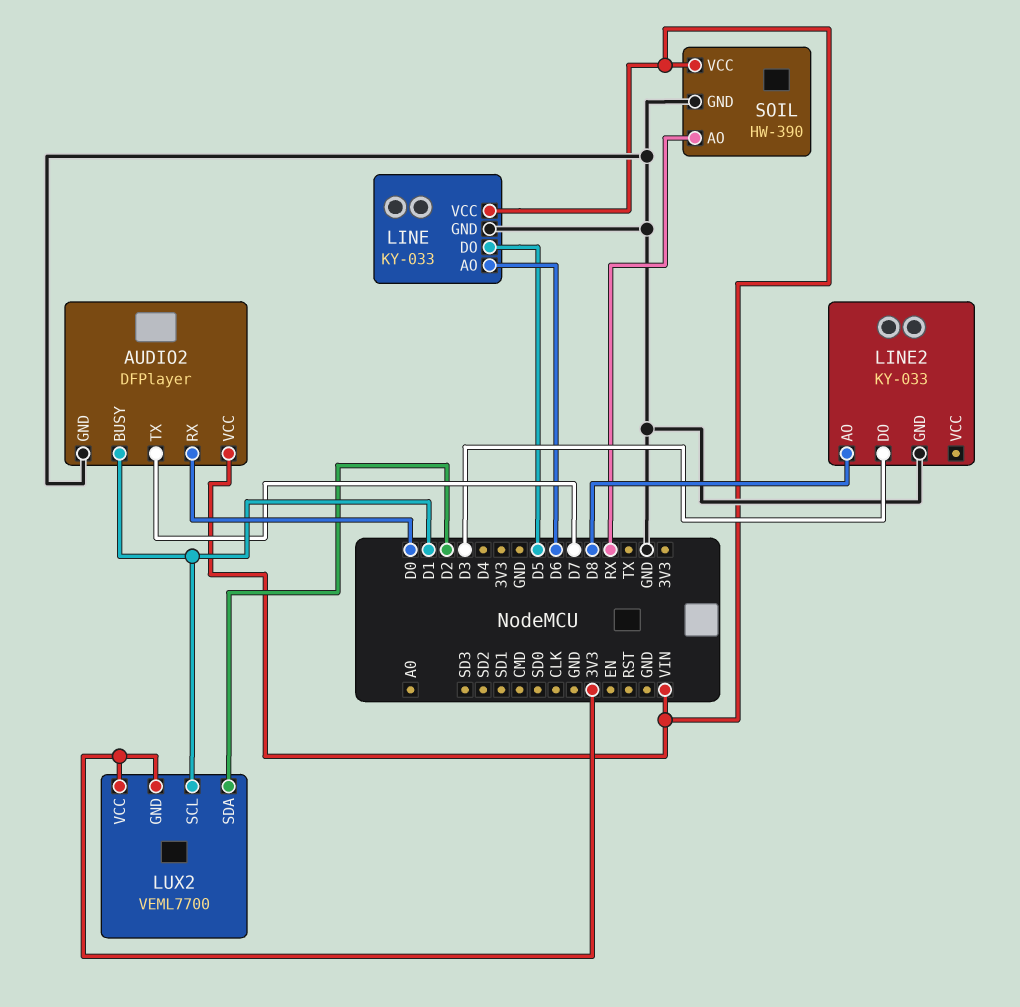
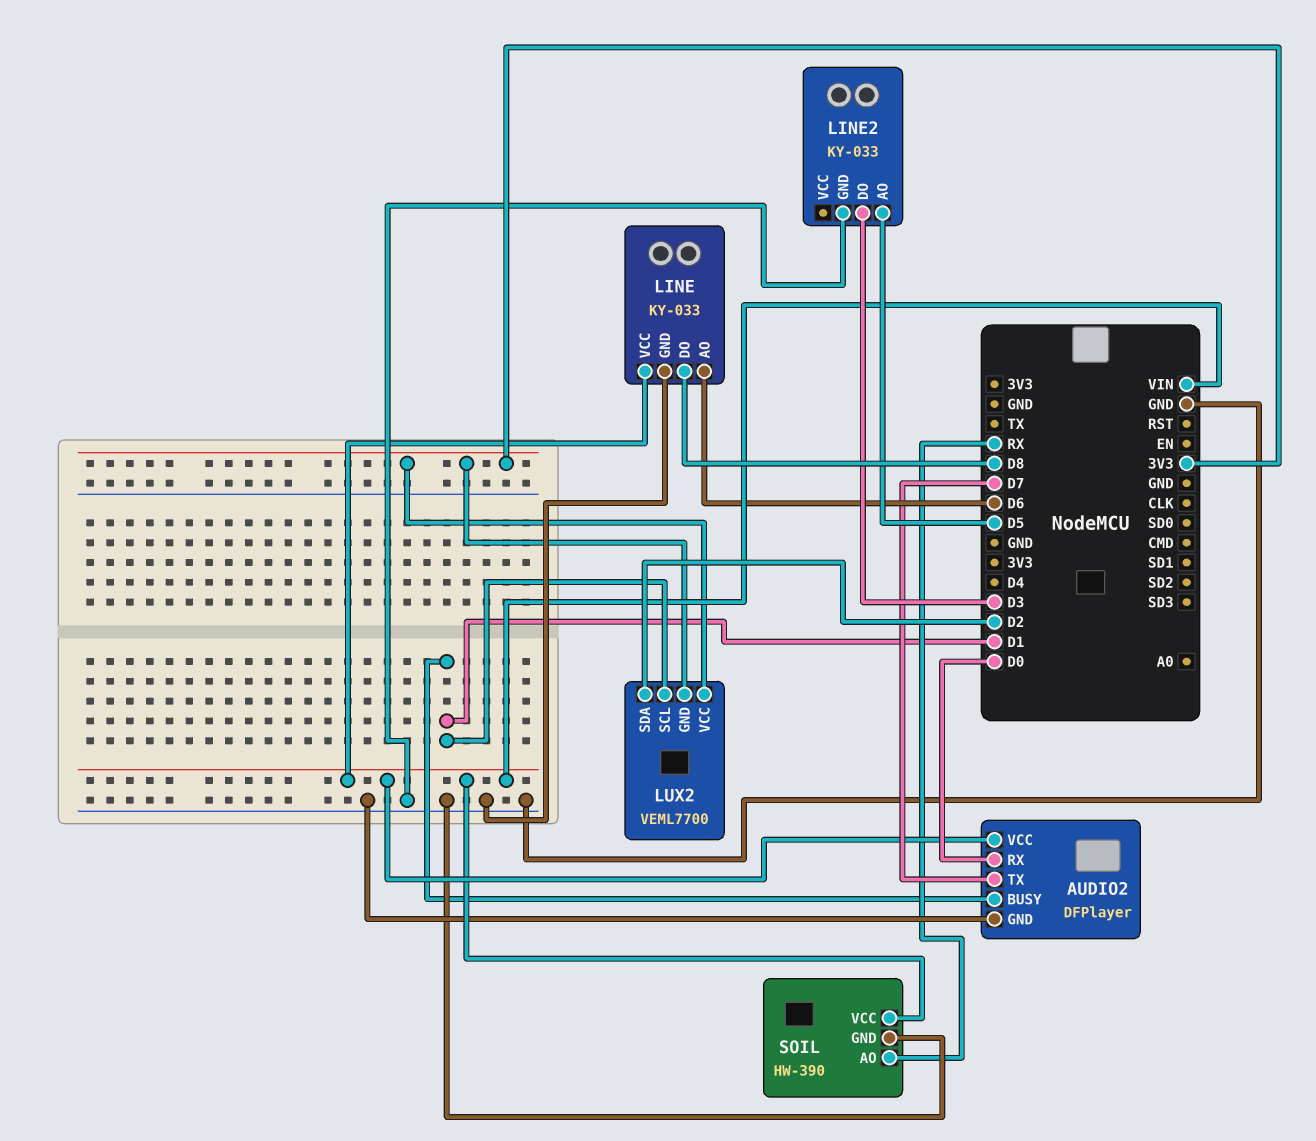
LINE pin DO: D5 -> D8
LINE2 pin AO: D8 -> D5

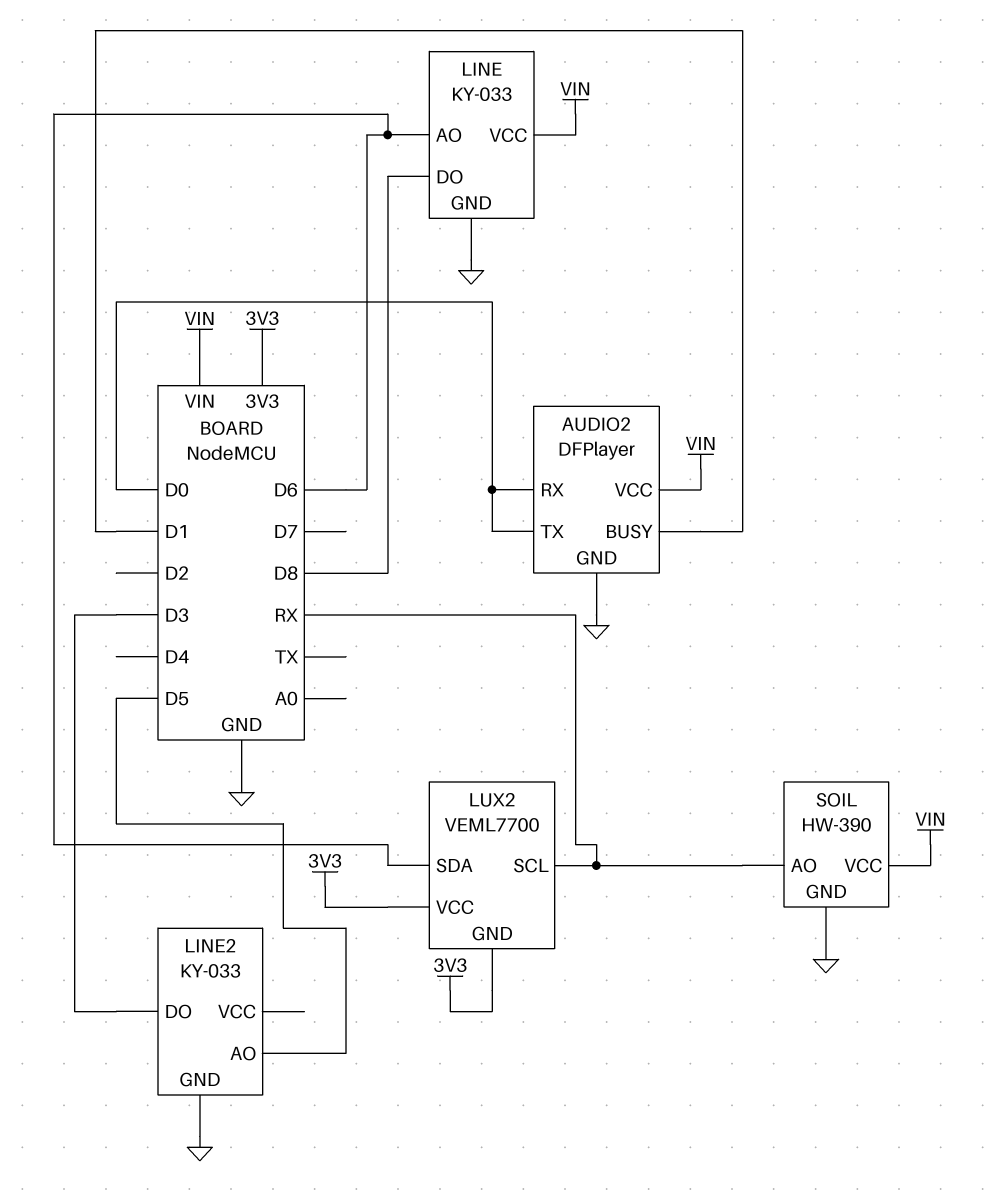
AUDIO2 pin TX: D7 -> D0
LUX2 pin SCL: D1 -> RX
LUX2 pin SDA: D2 -> D6

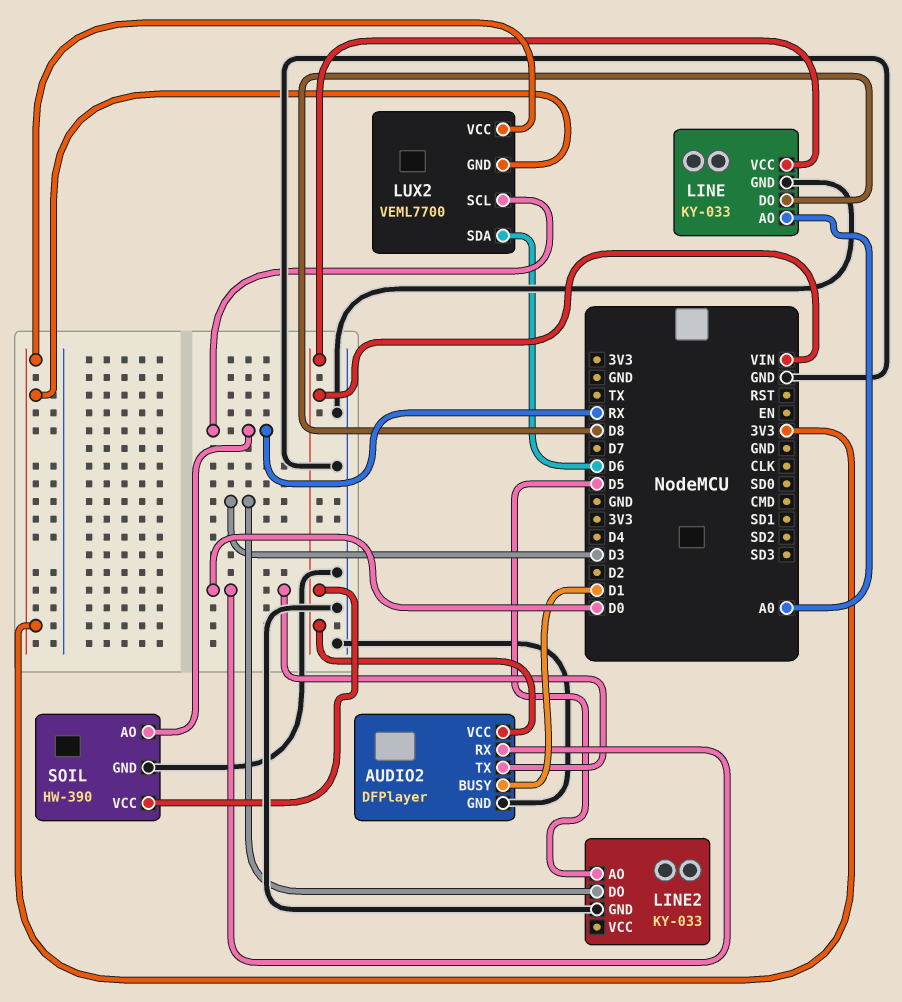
LINE pin AO: D6 -> A0

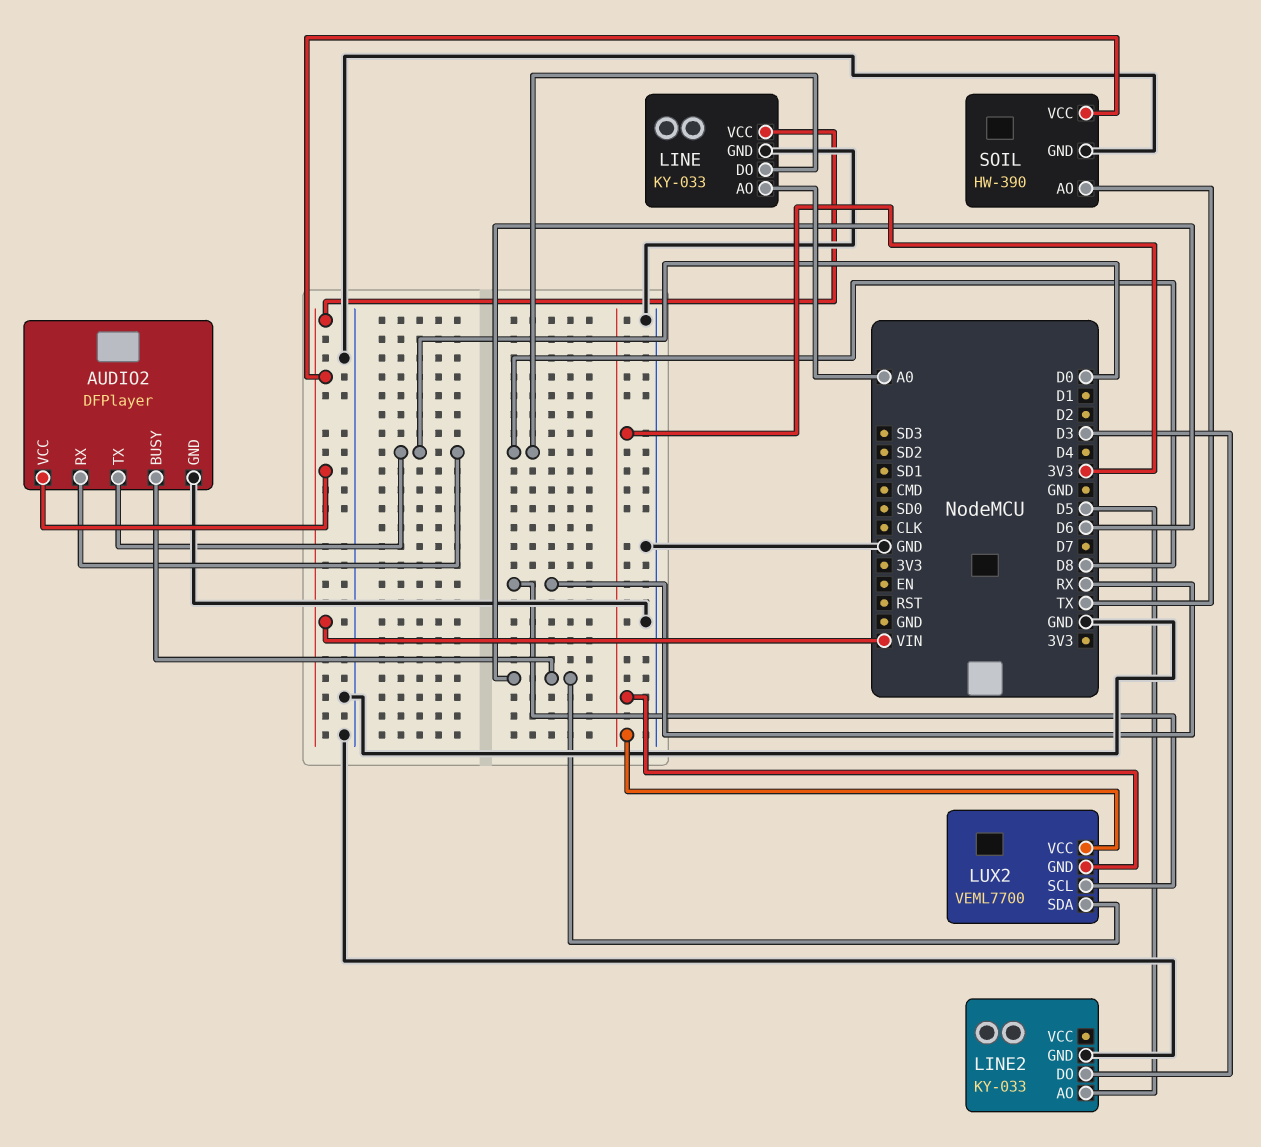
AUDIO2 pin BUSY: D1 -> D6
SOIL pin AO: RX -> TX

